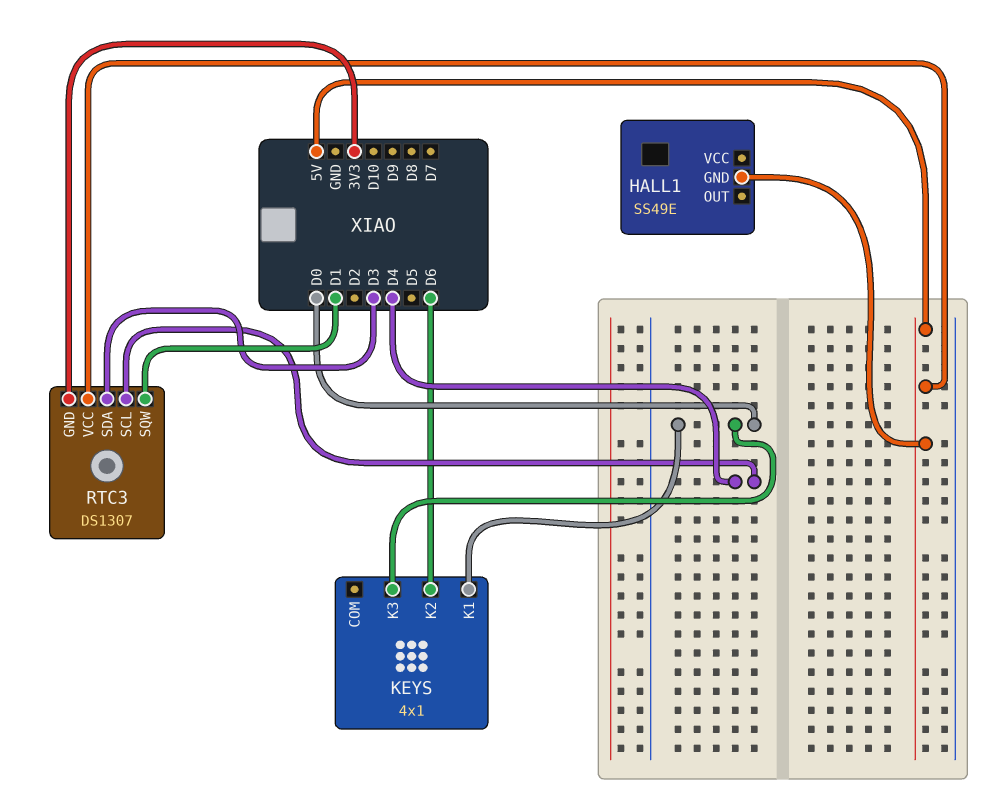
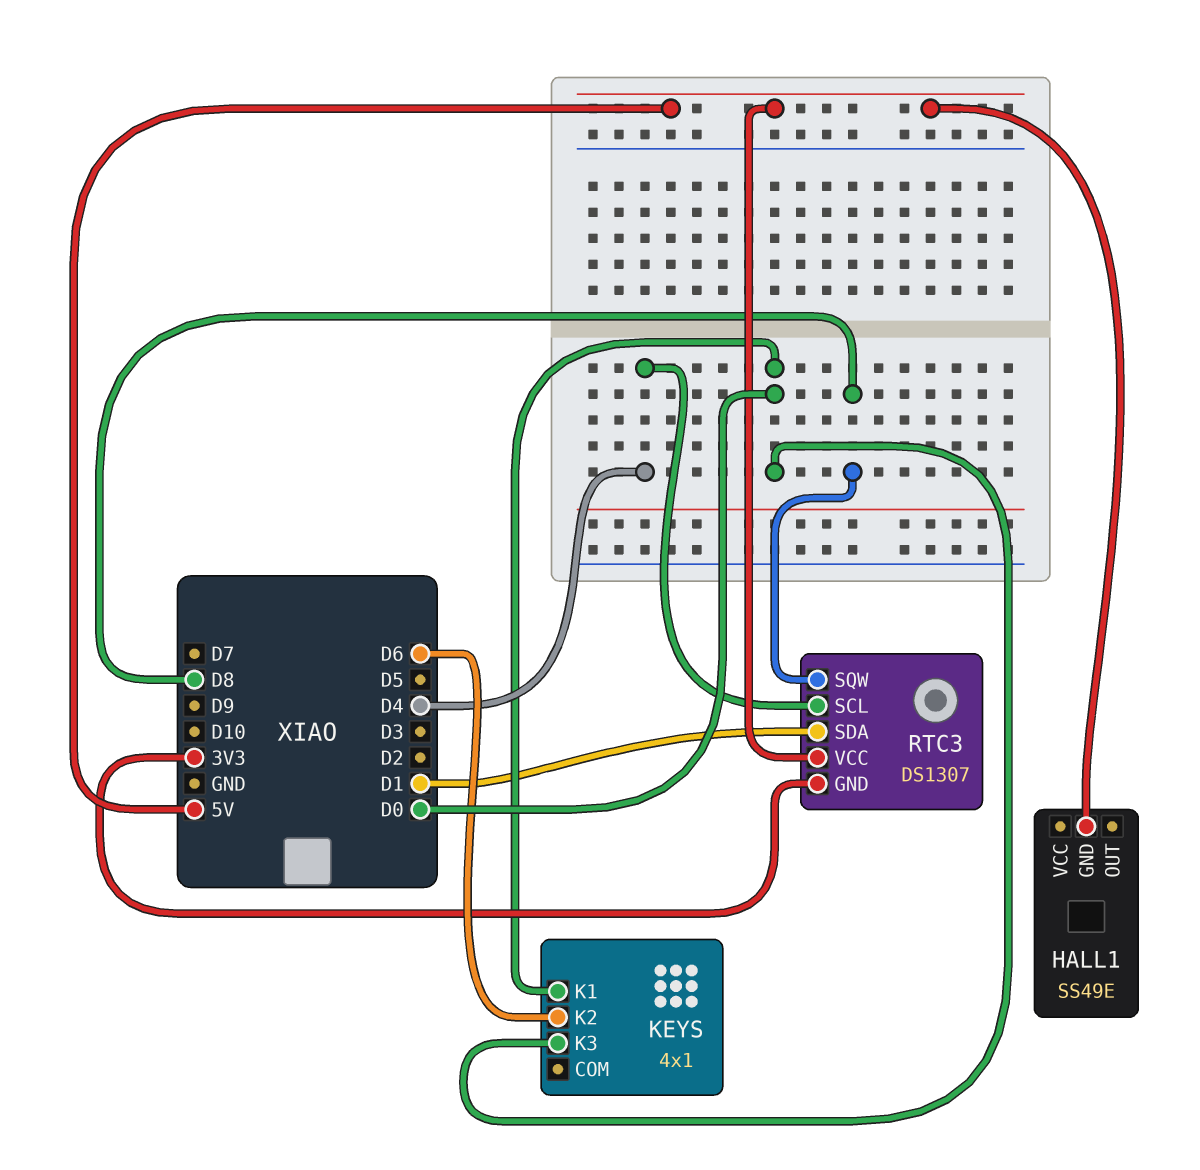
RTC3 pin SDA: D3 -> D1
RTC3 pin SQW: D1 -> D8

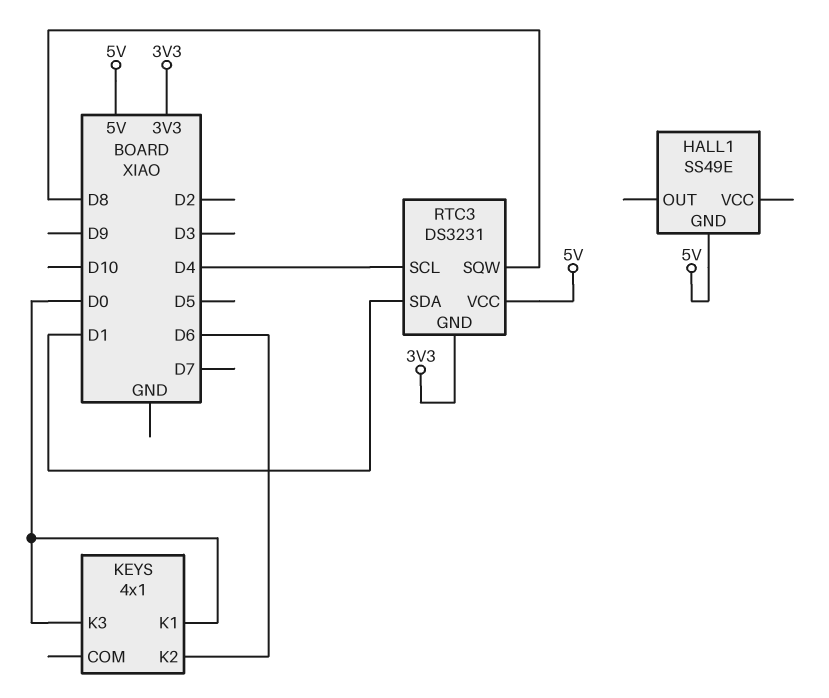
RTC3: DS1307 -> DS3231

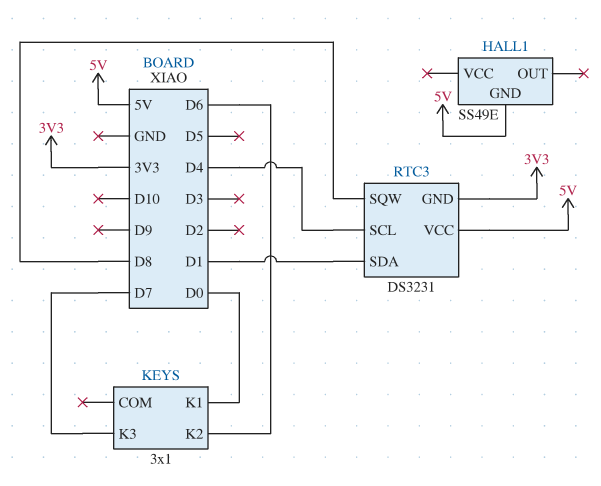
KEYS: 4x1 -> 3x1
KEYS pin K3: D0 -> D7

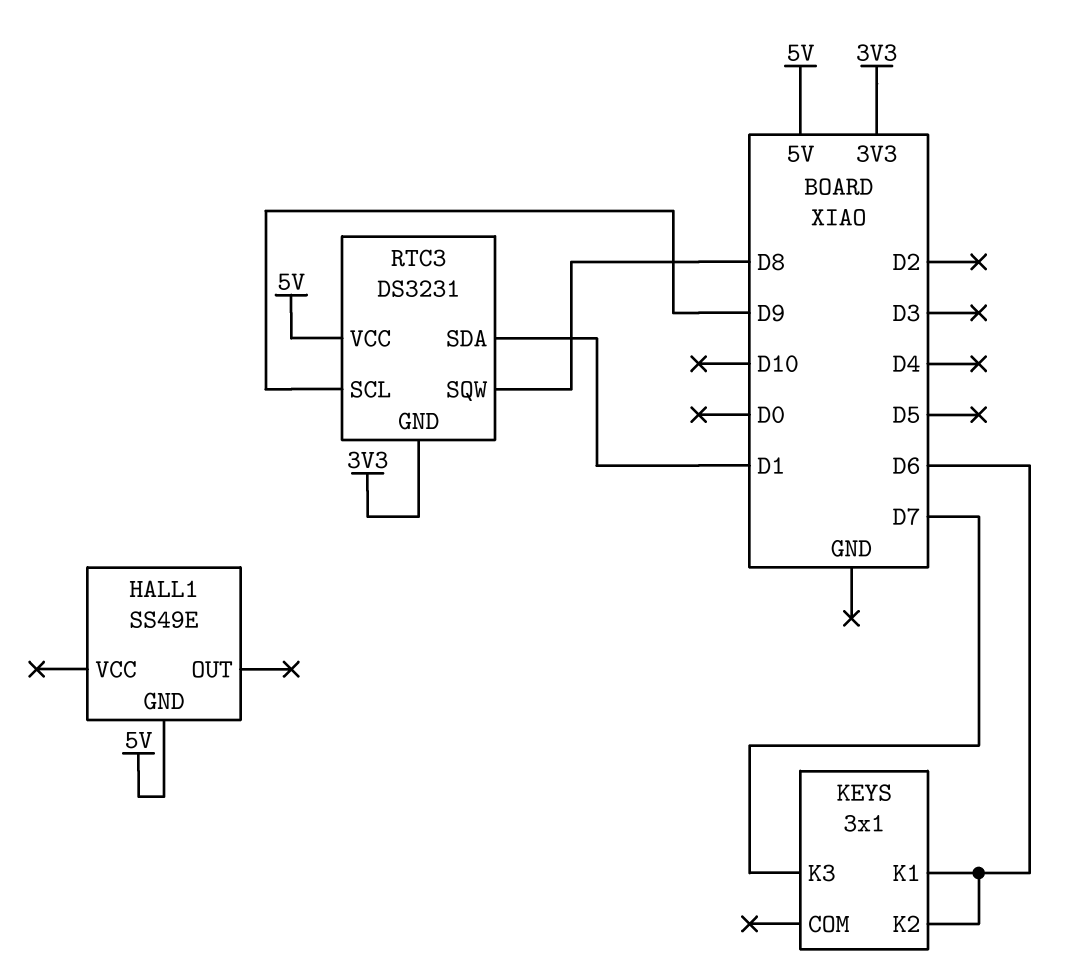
KEYS pin K1: D0 -> D6
RTC3 pin SCL: D4 -> D9

